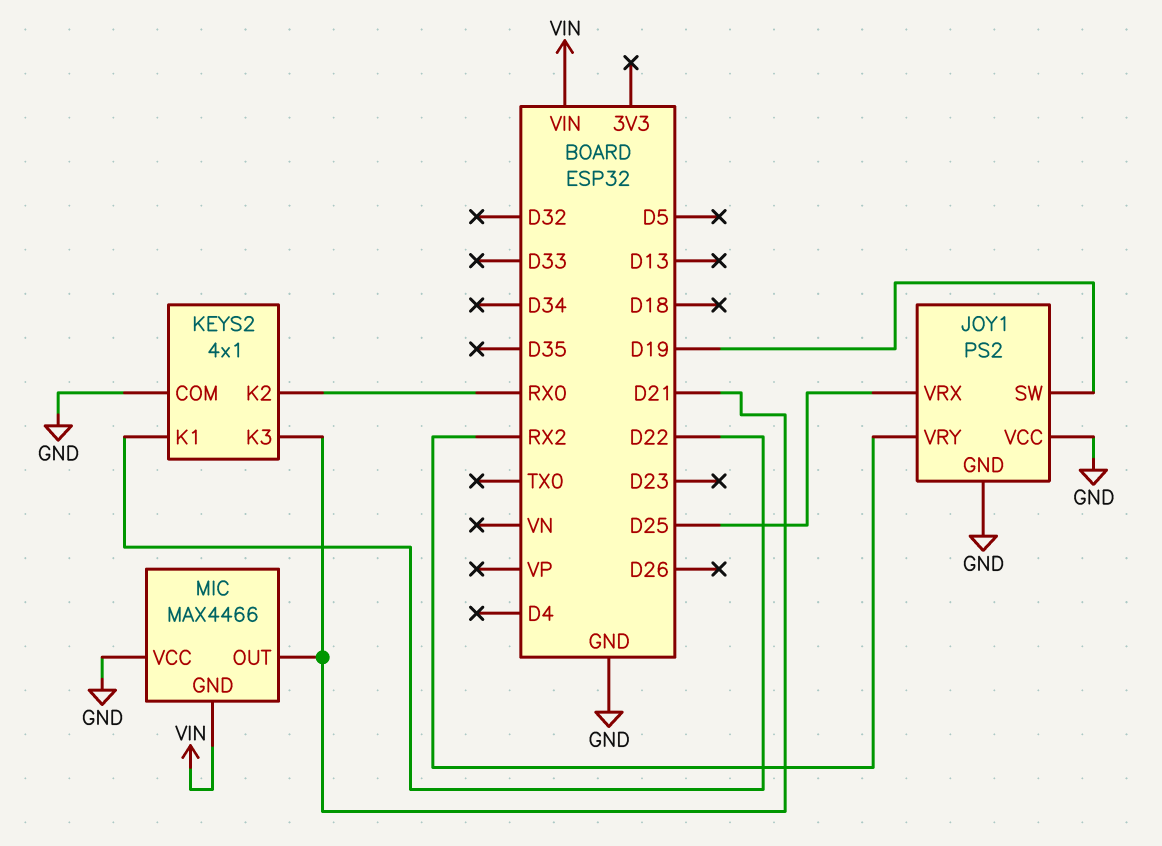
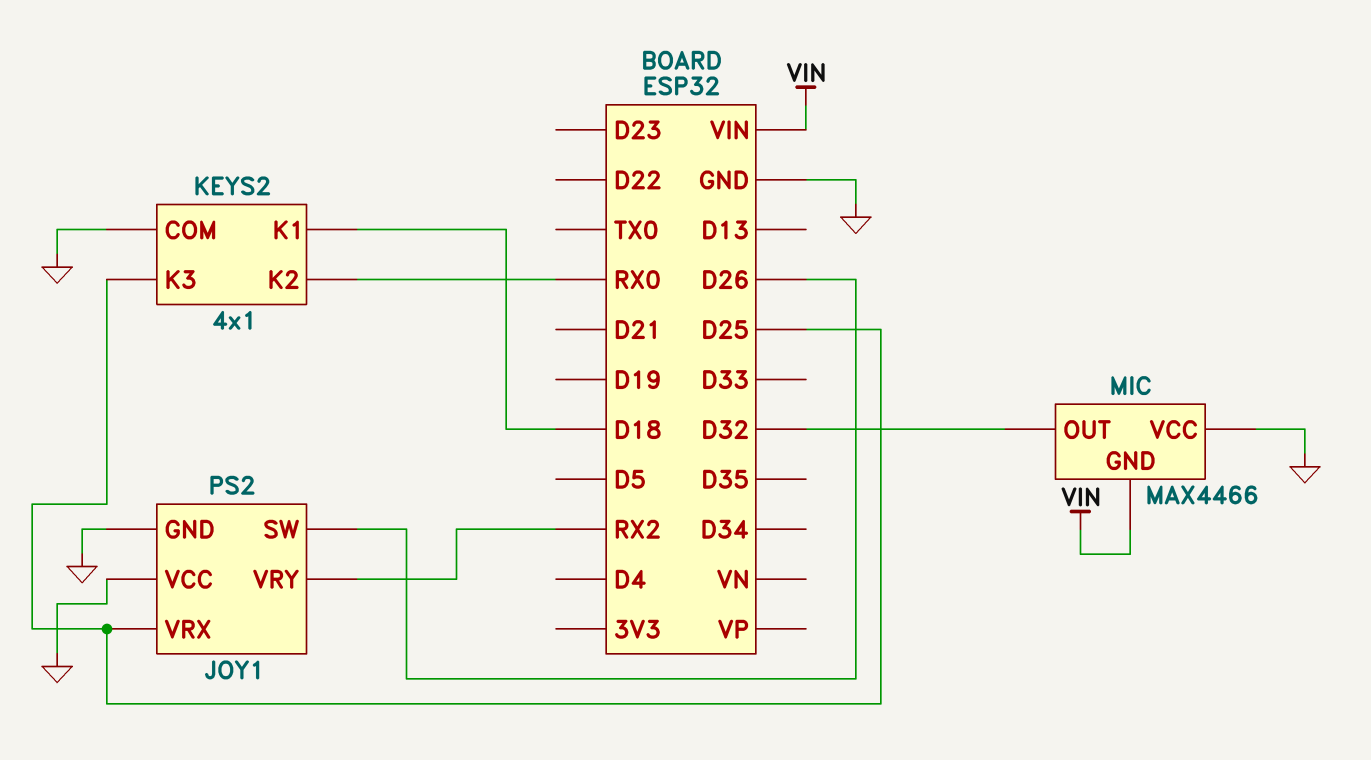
JOY1 pin SW: D19 -> D26
KEYS2 pin K1: D22 -> D18
KEYS2 pin K3: D21 -> D25
MIC pin OUT: D21 -> D32

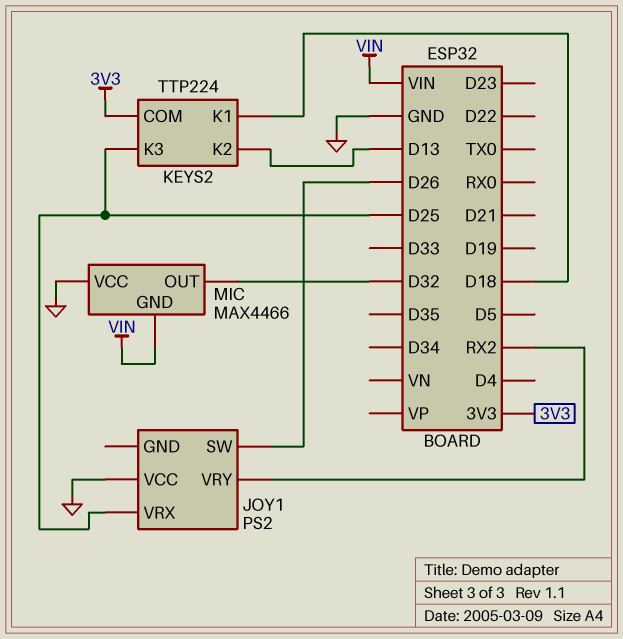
JOY1 pin GND: GND -> none
KEYS2: 4x1 -> TTP224
KEYS2 pin COM: GND -> 3V3
KEYS2 pin K2: RX0 -> D13

